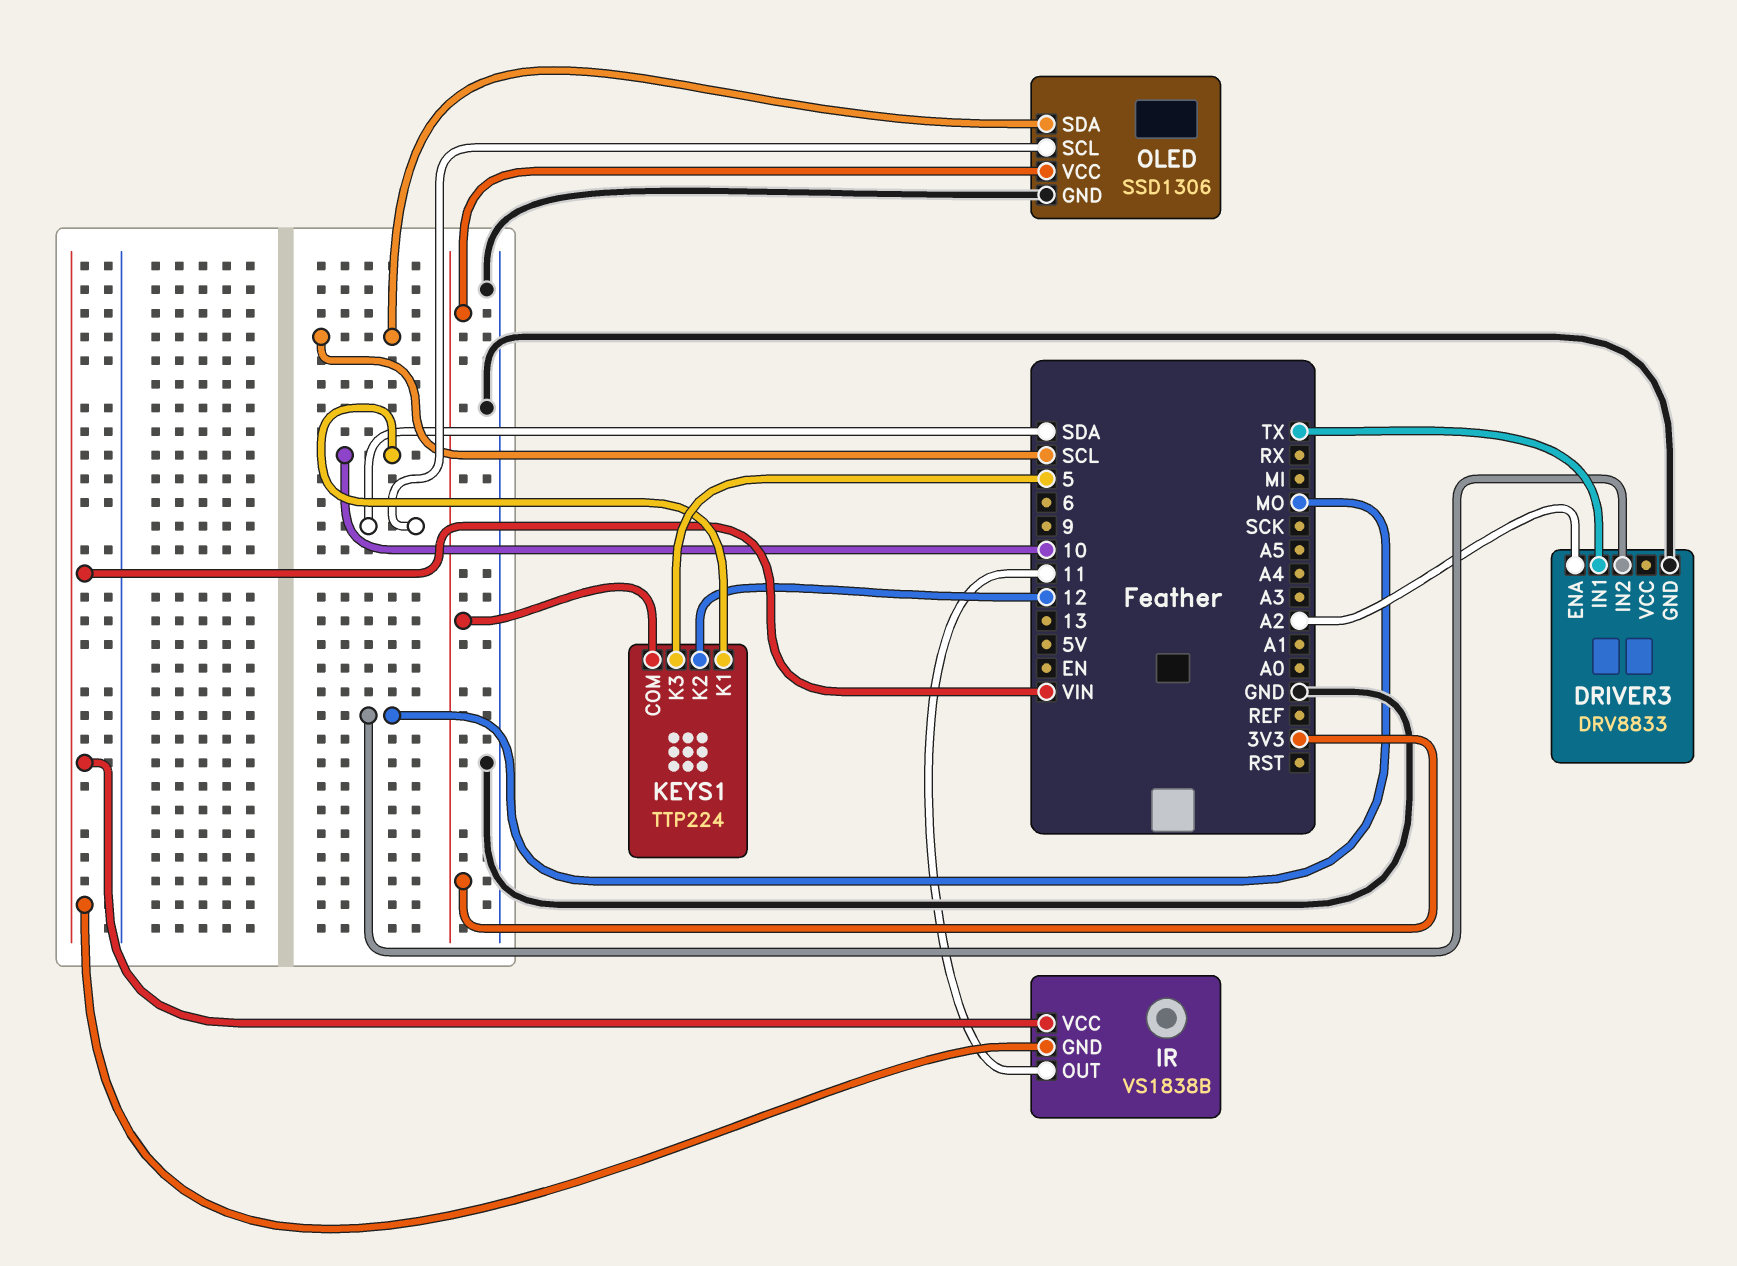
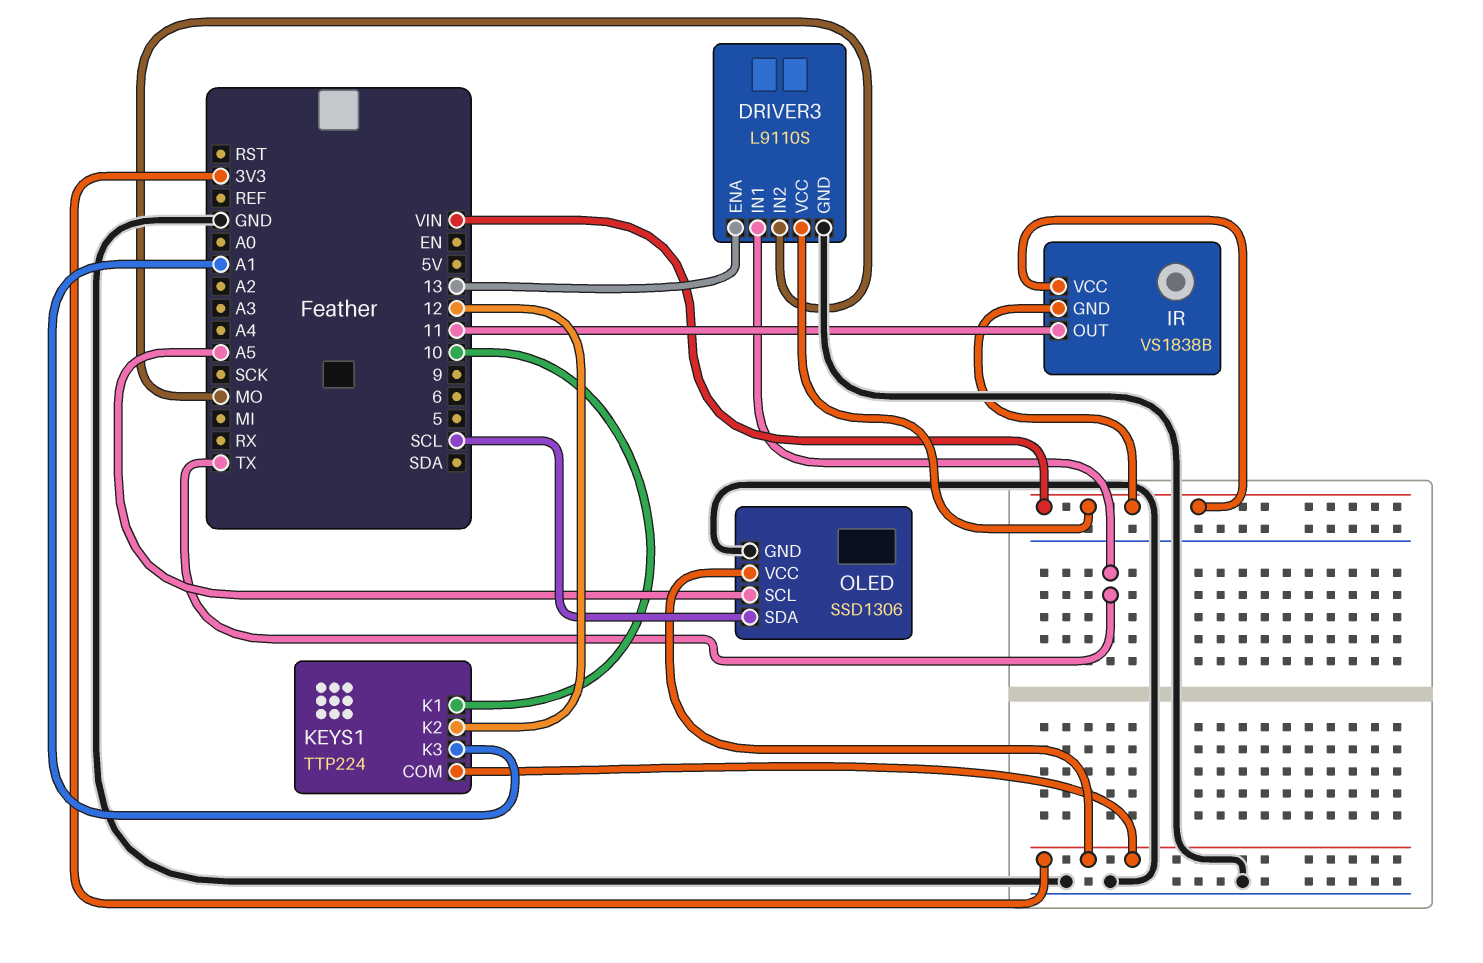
DRIVER3: DRV8833 -> L9110S
DRIVER3 pin ENA: A2 -> 13
DRIVER3 pin VCC: none -> VIN
KEYS1 pin K3: 5 -> A1
OLED pin SCL: SDA -> A5

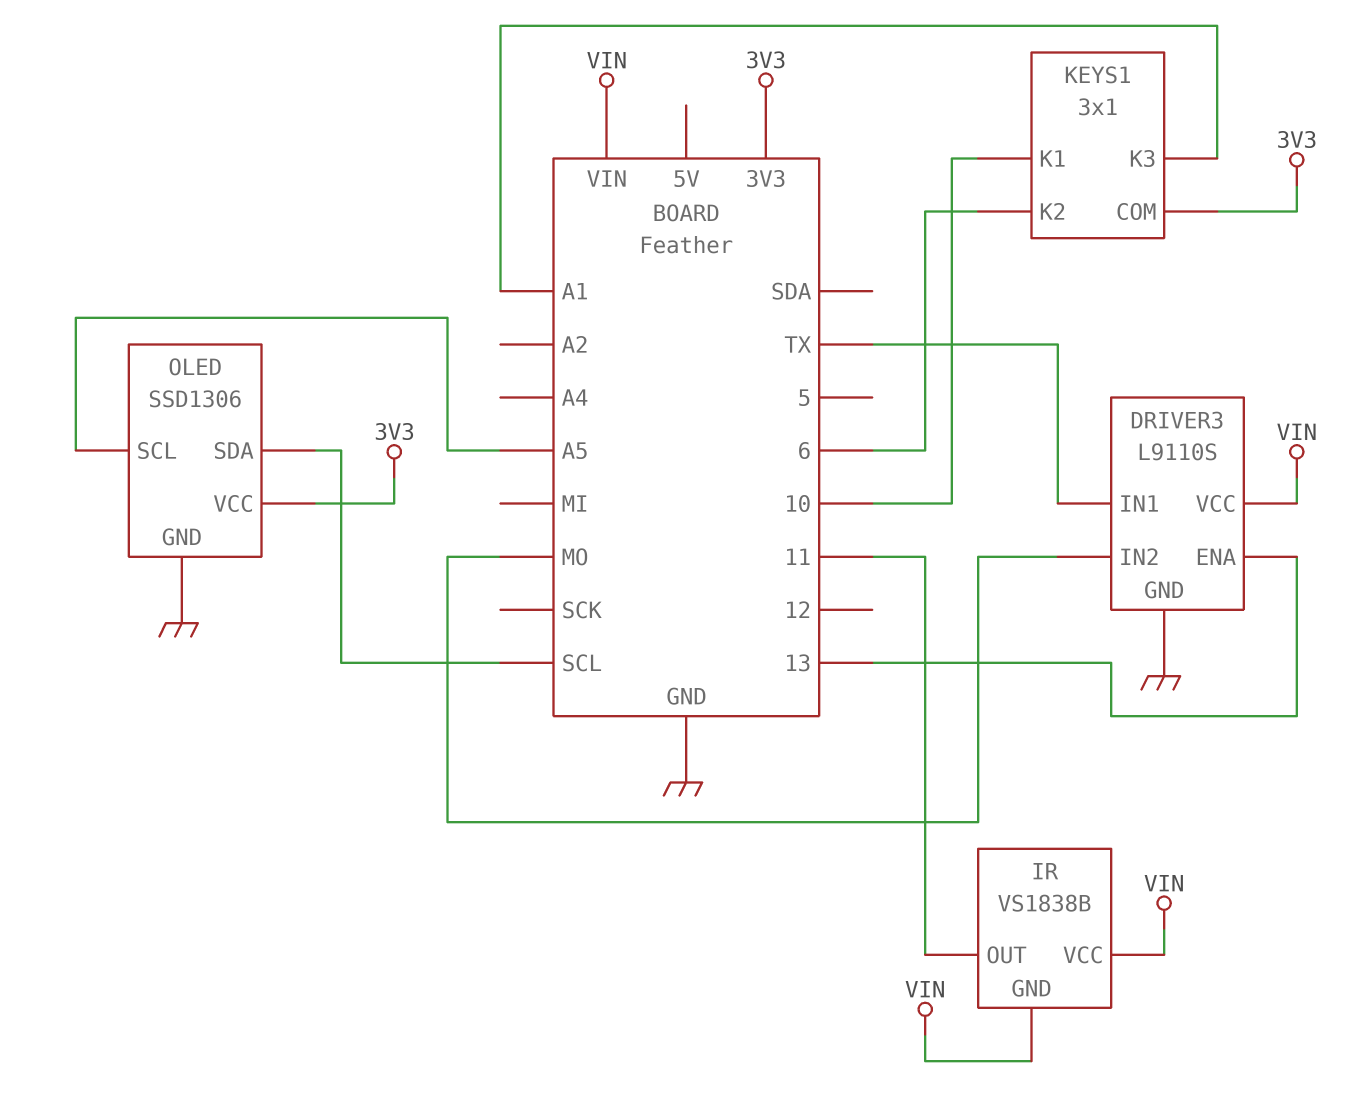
KEYS1: TTP224 -> 3x1
KEYS1 pin K2: 12 -> 6

